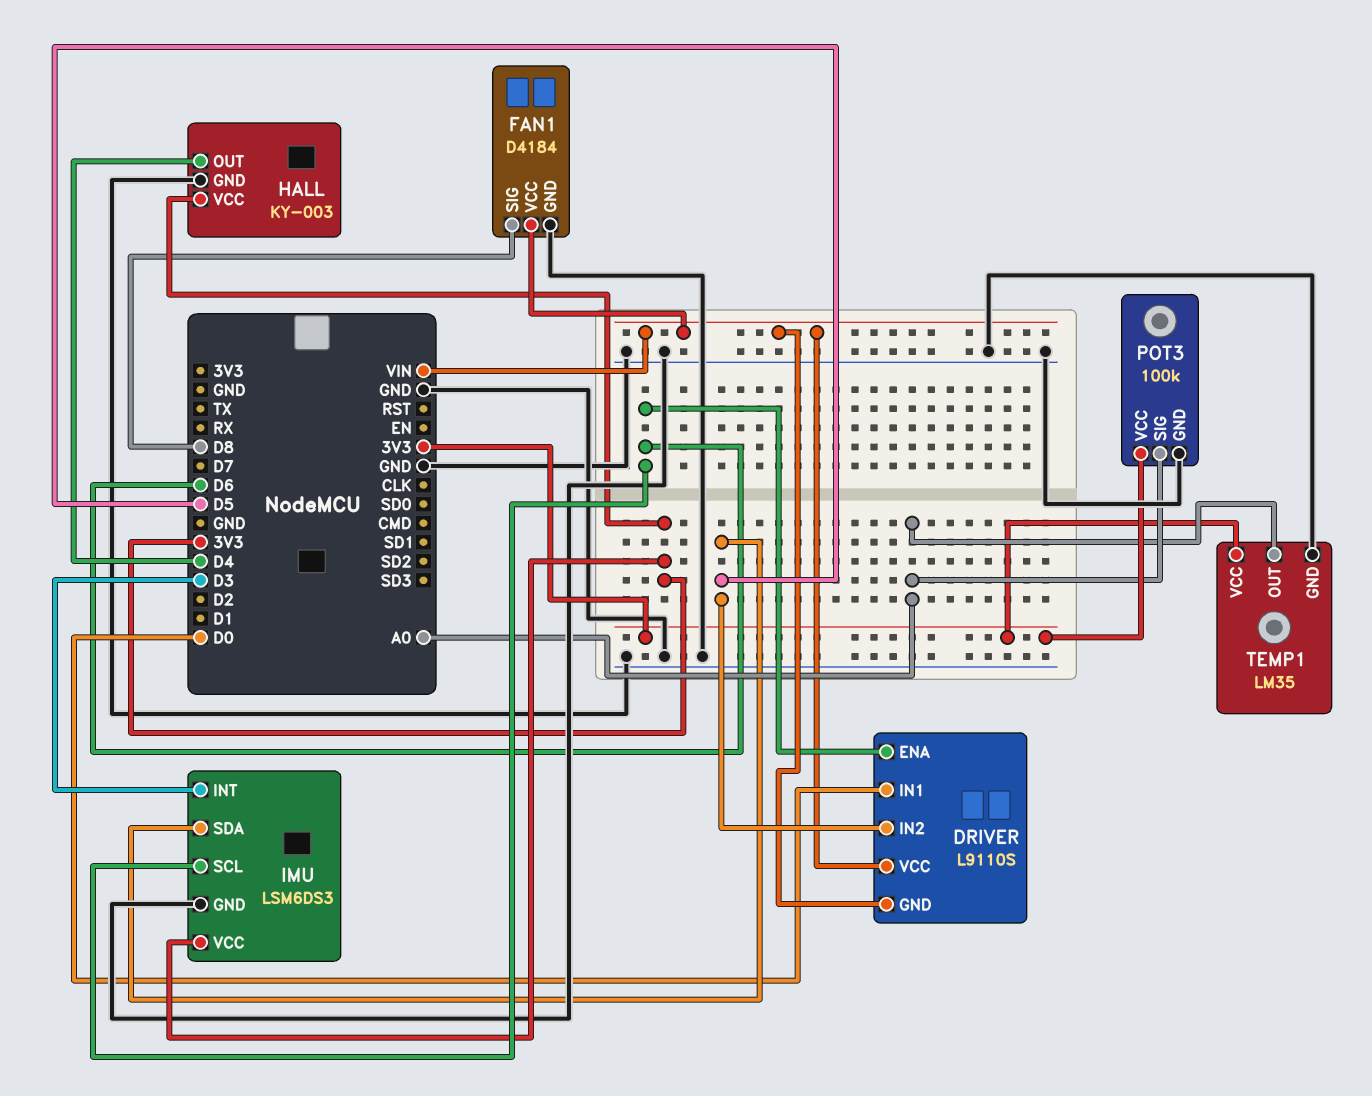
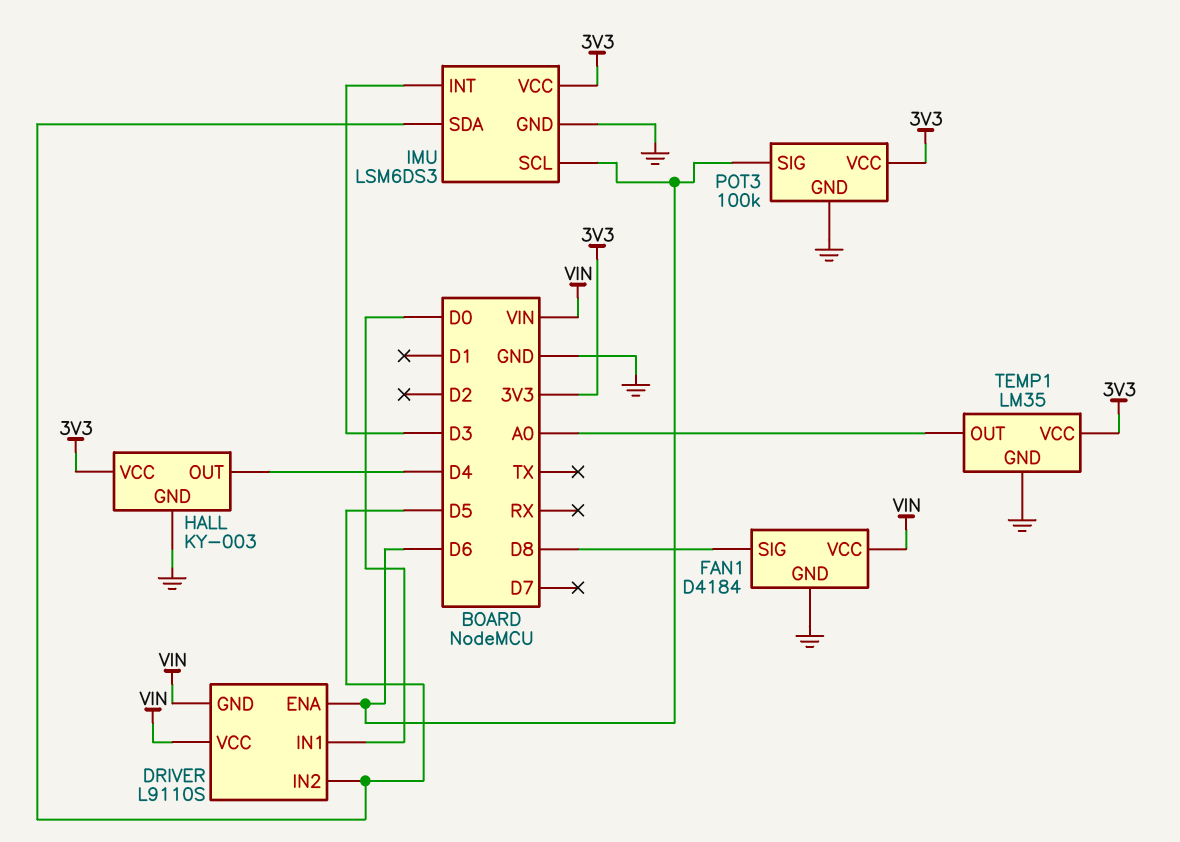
POT3 pin SIG: A0 -> D6

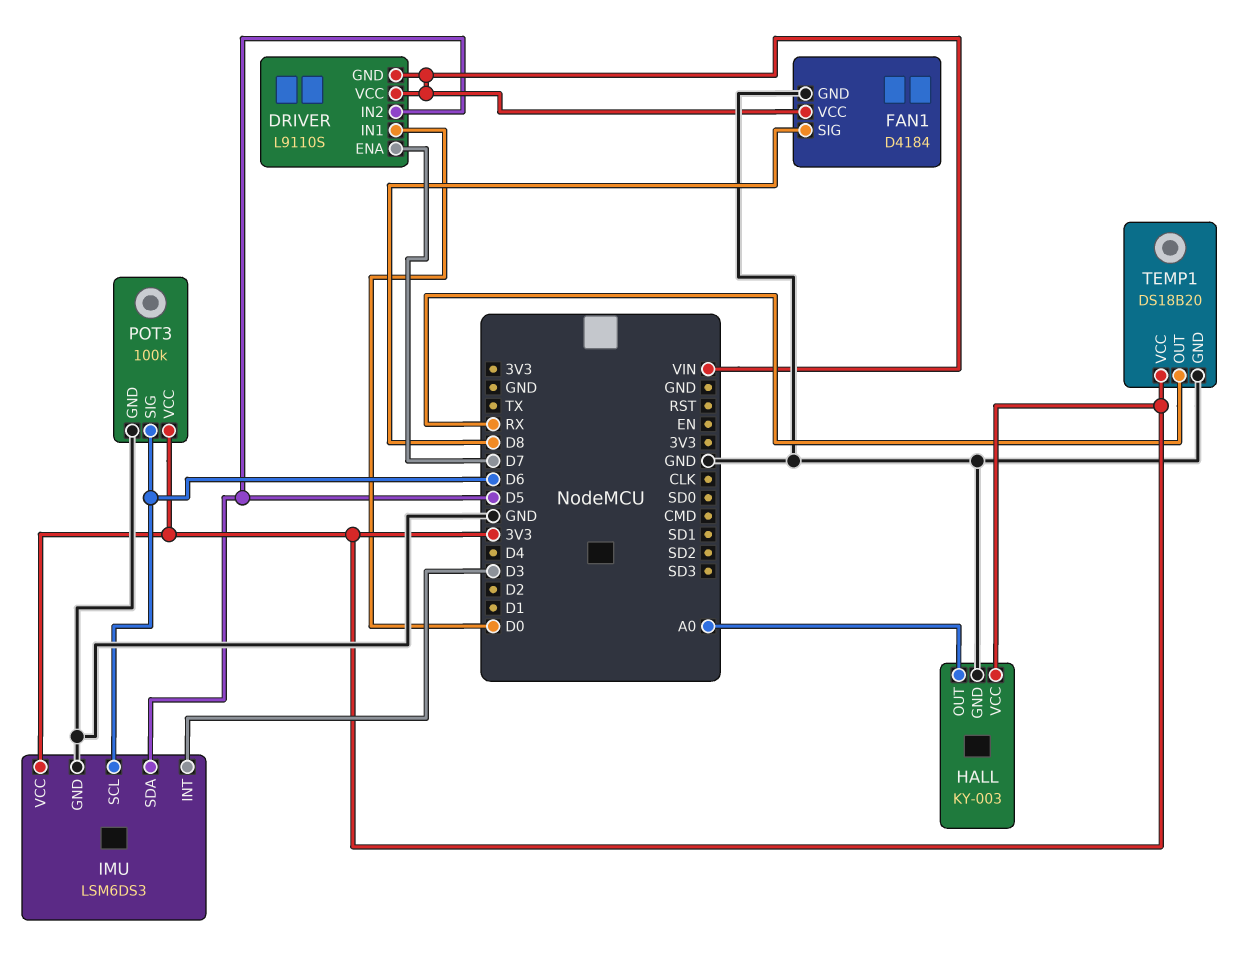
DRIVER pin ENA: D6 -> D7
HALL pin OUT: D4 -> A0
TEMP1: LM35 -> DS18B20
TEMP1 pin OUT: A0 -> RX

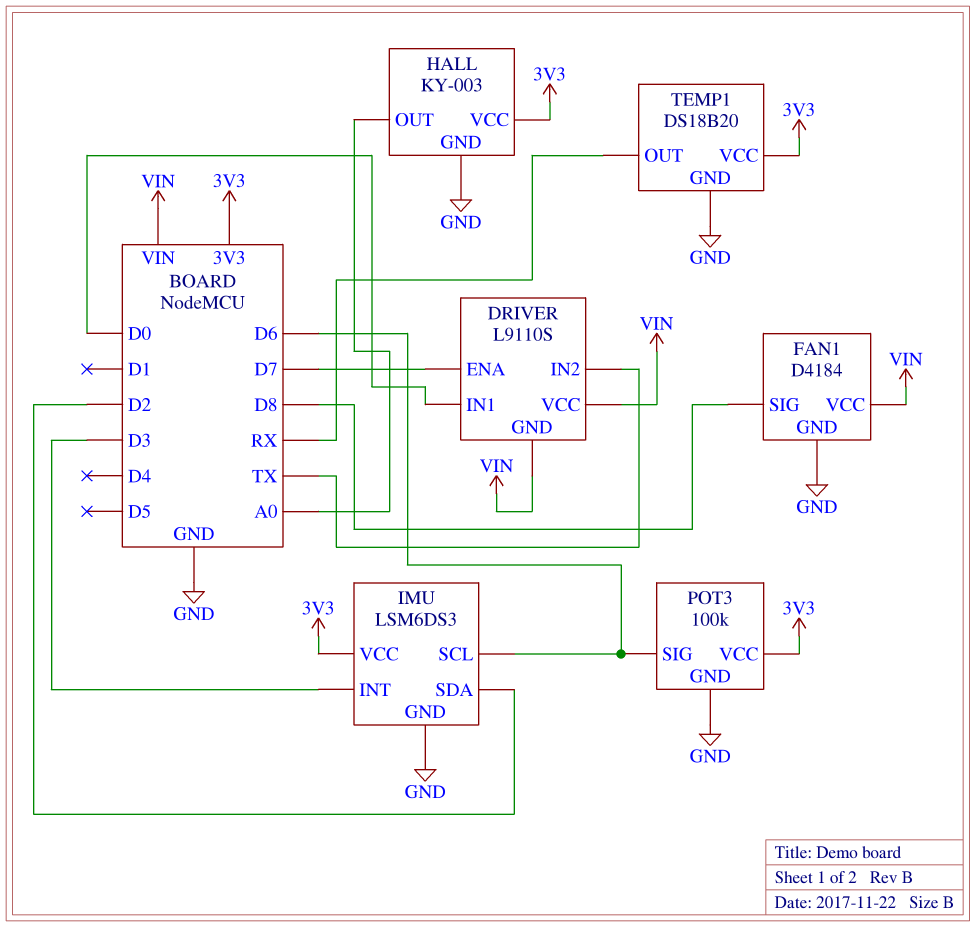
DRIVER pin IN2: D5 -> TX
IMU pin SDA: D5 -> D2

